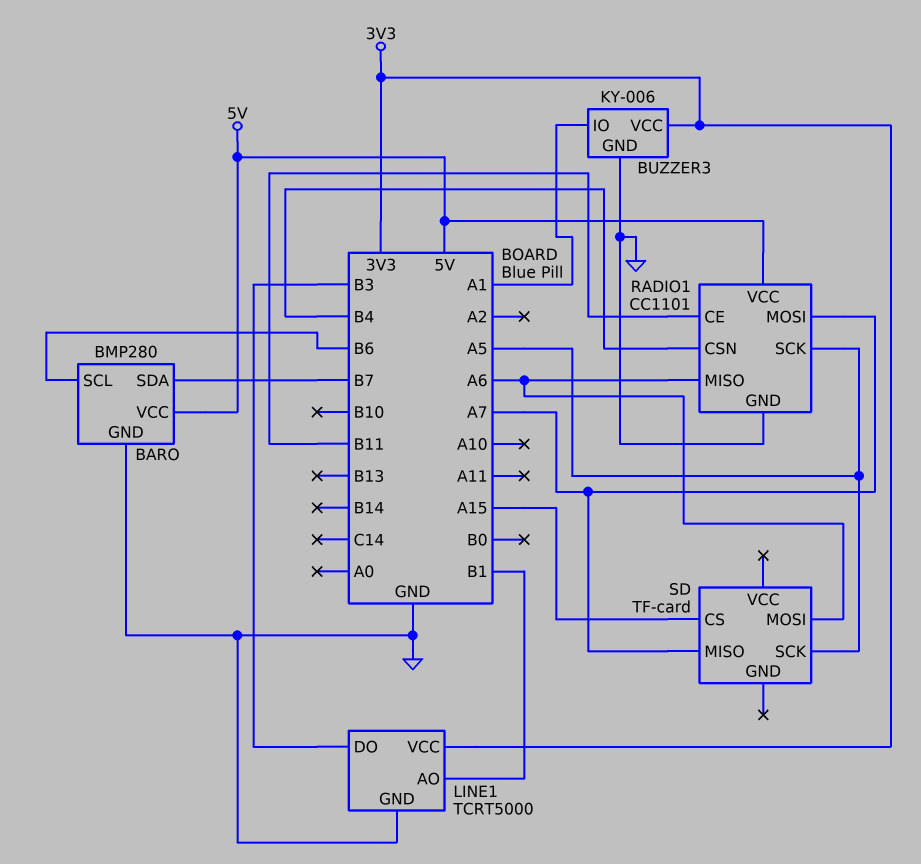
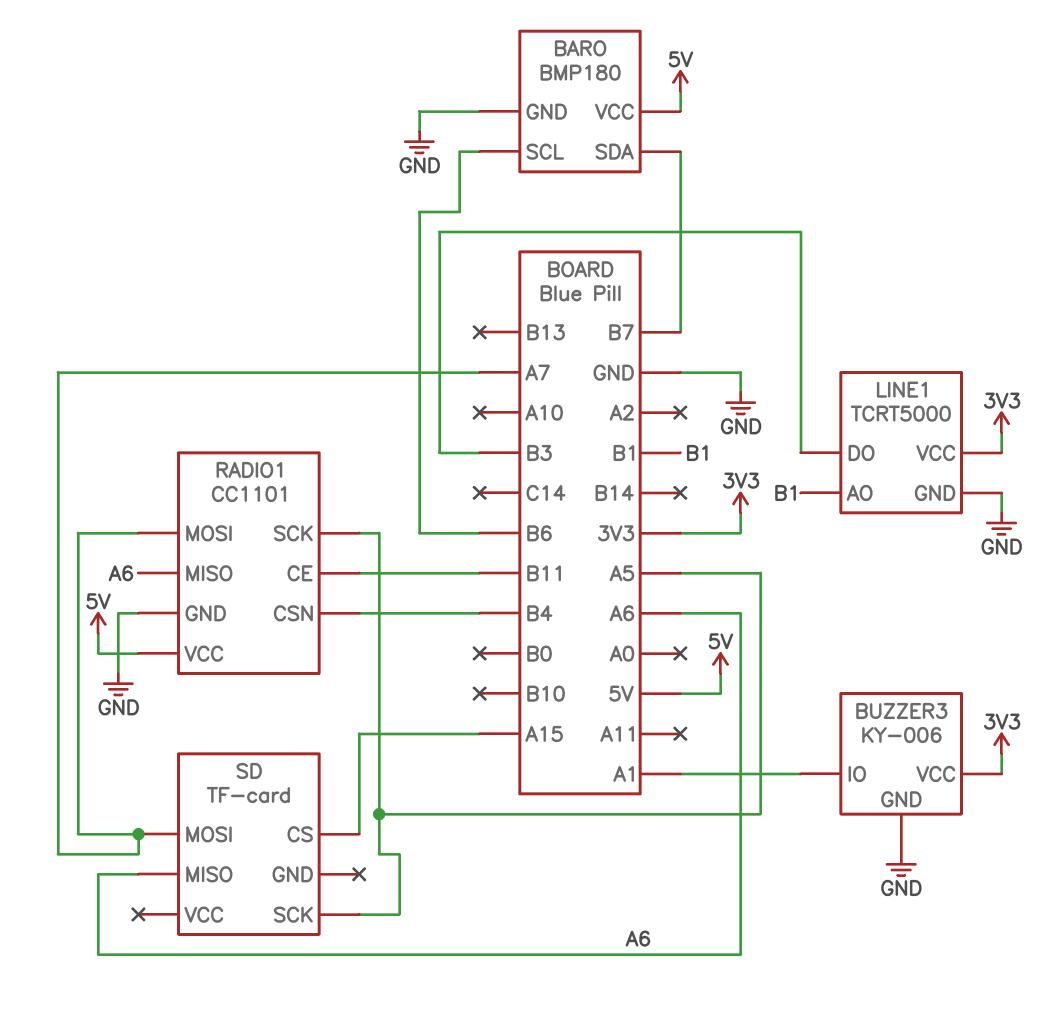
BARO: BMP280 -> BMP180
SD pin MISO: A7 -> A6
SD pin MOSI: A6 -> A7

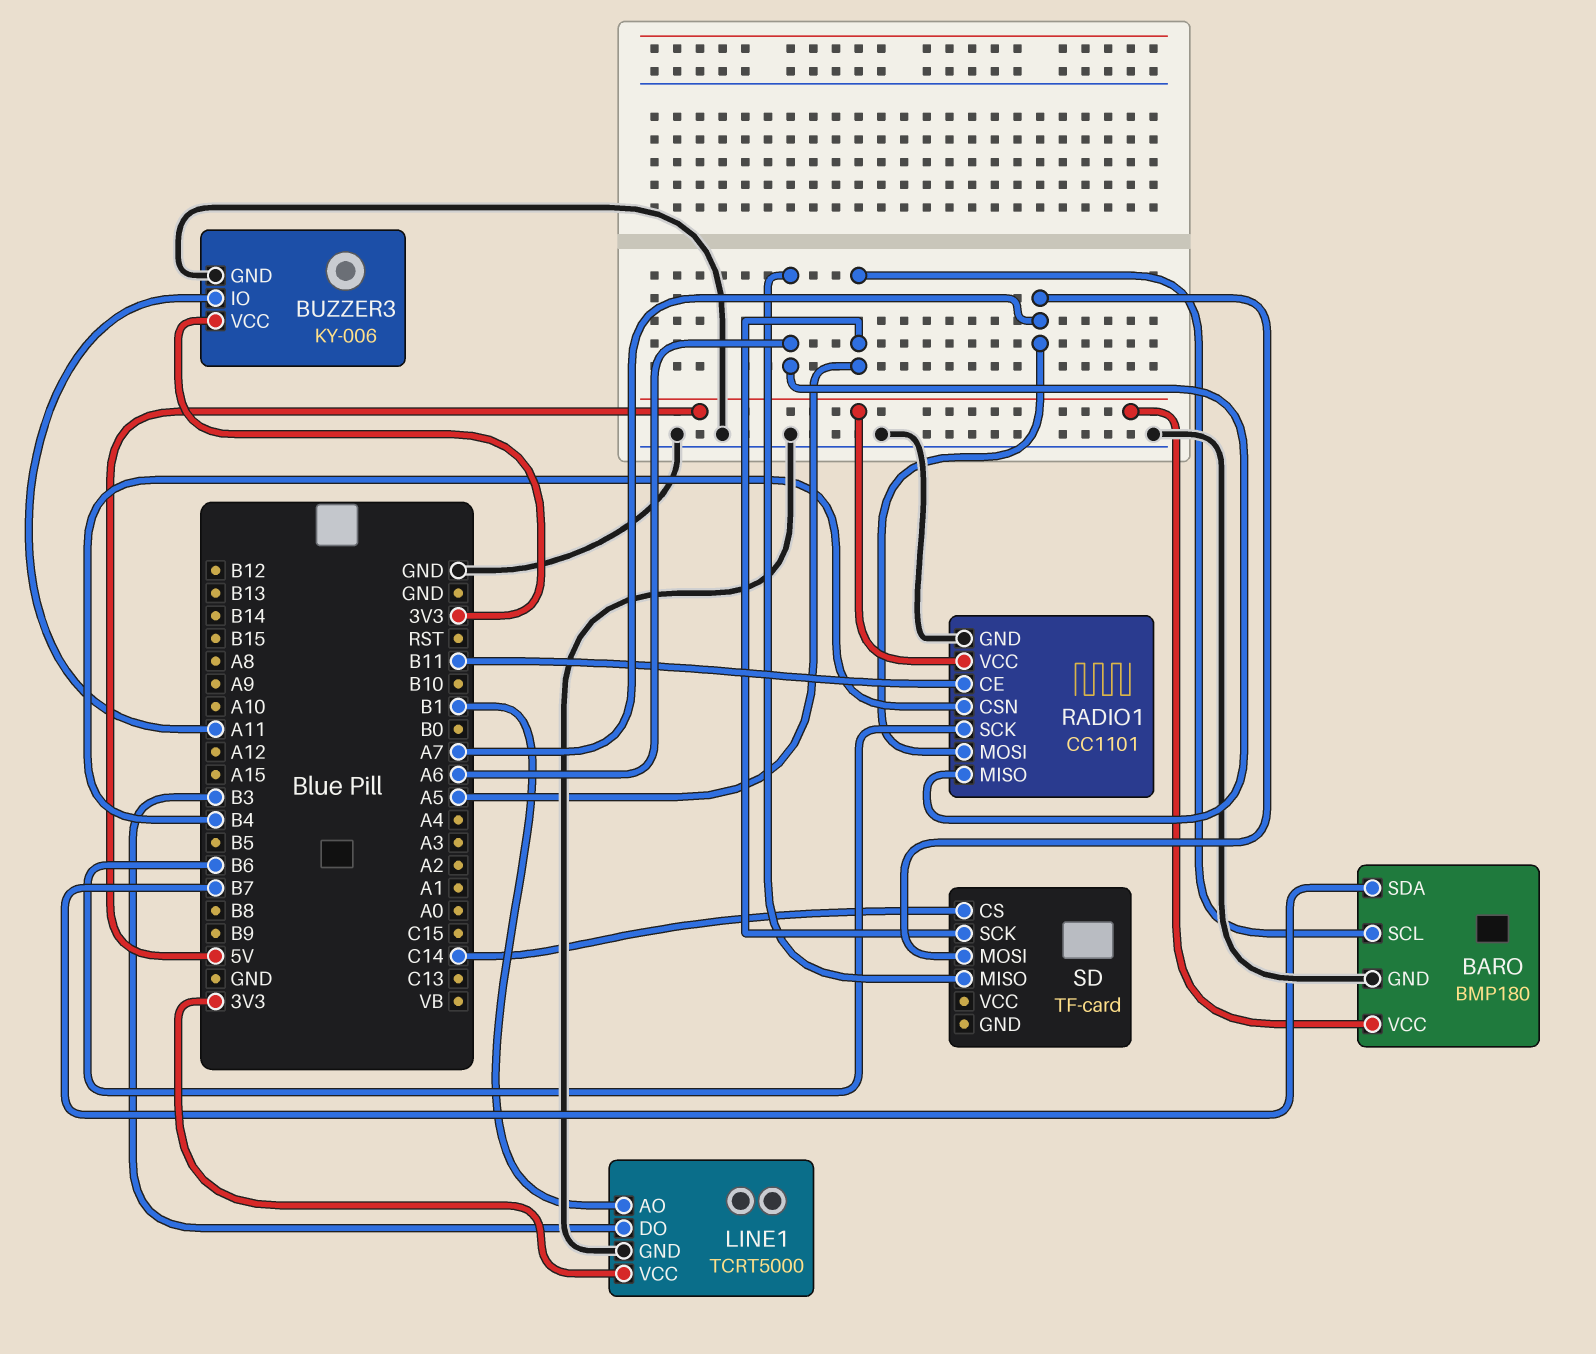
BARO pin SCL: B6 -> A5
BUZZER3 pin IO: A1 -> A11
RADIO1 pin SCK: A5 -> B6
SD pin CS: A15 -> C14

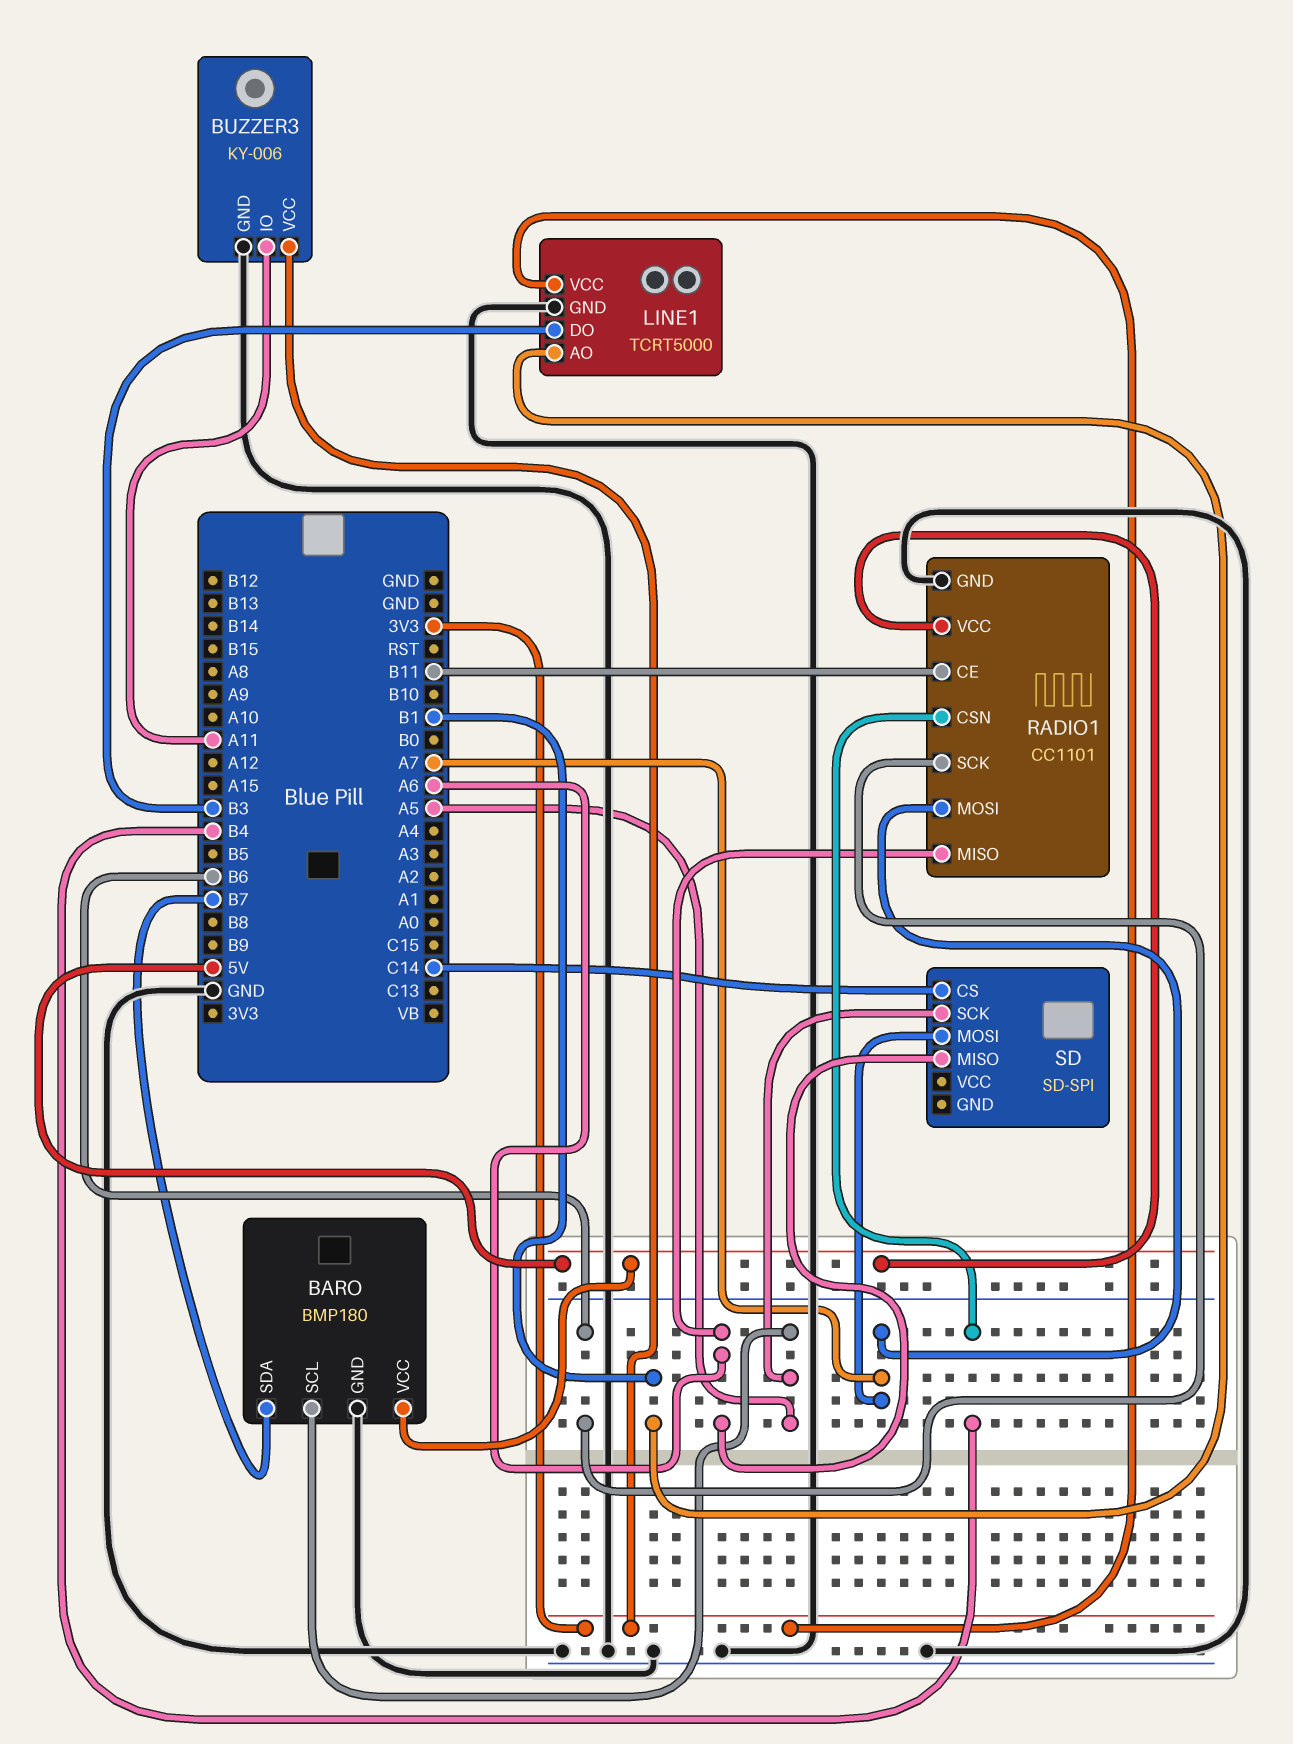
SD: TF-card -> SD-SPI

